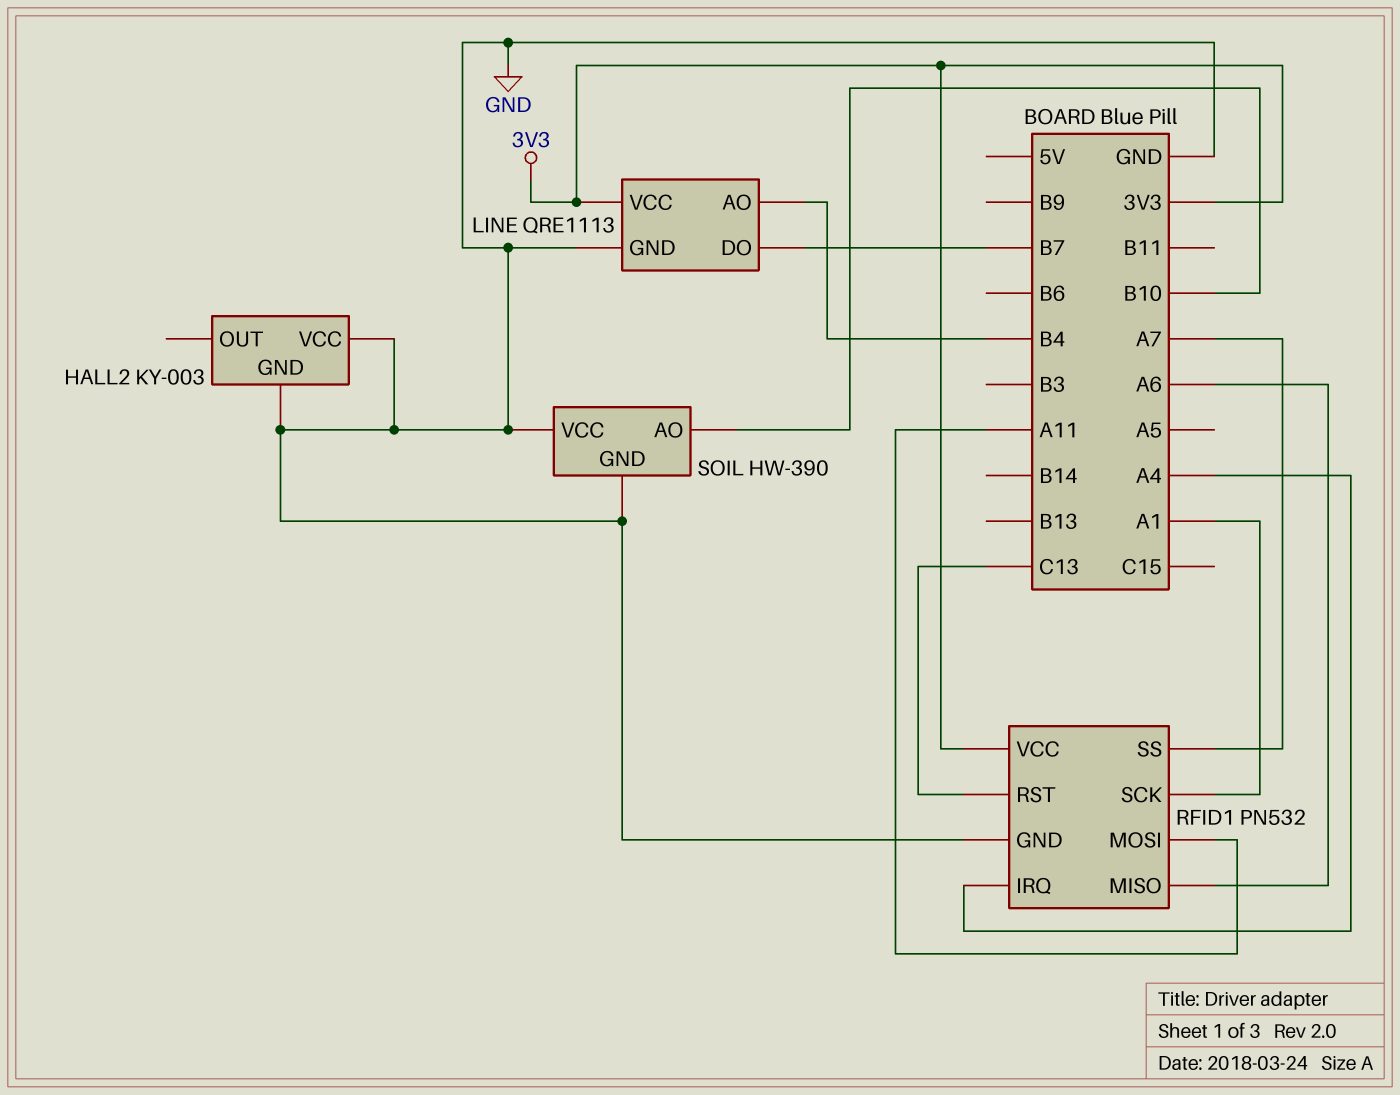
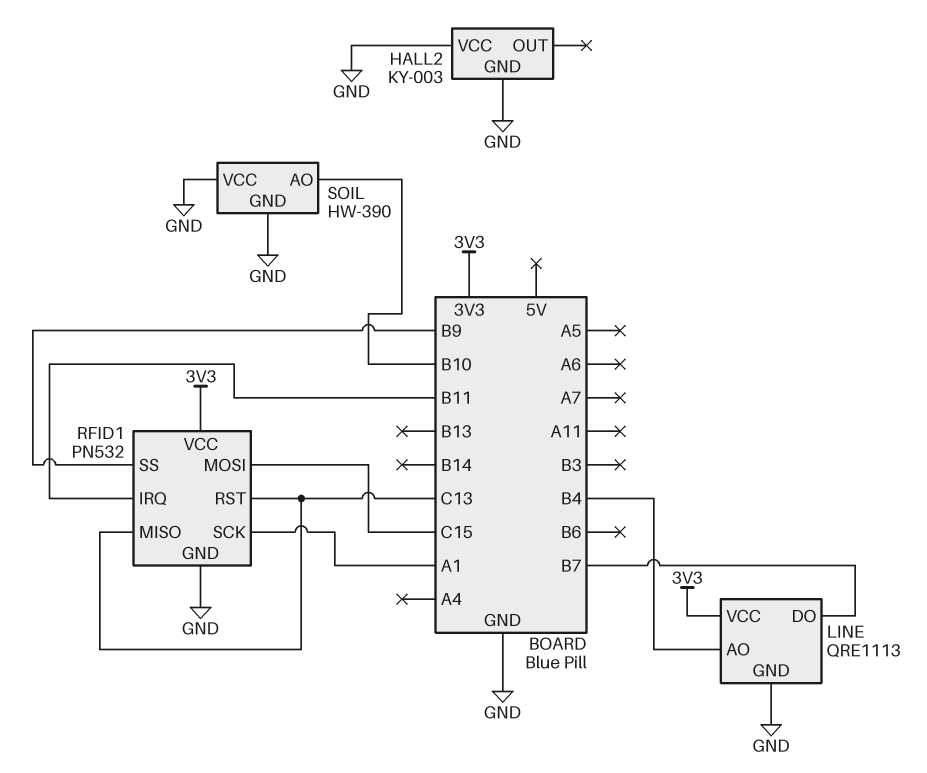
RFID1 pin IRQ: A4 -> B11
RFID1 pin MISO: A6 -> C13
RFID1 pin MOSI: A11 -> C15
RFID1 pin SS: A7 -> B9

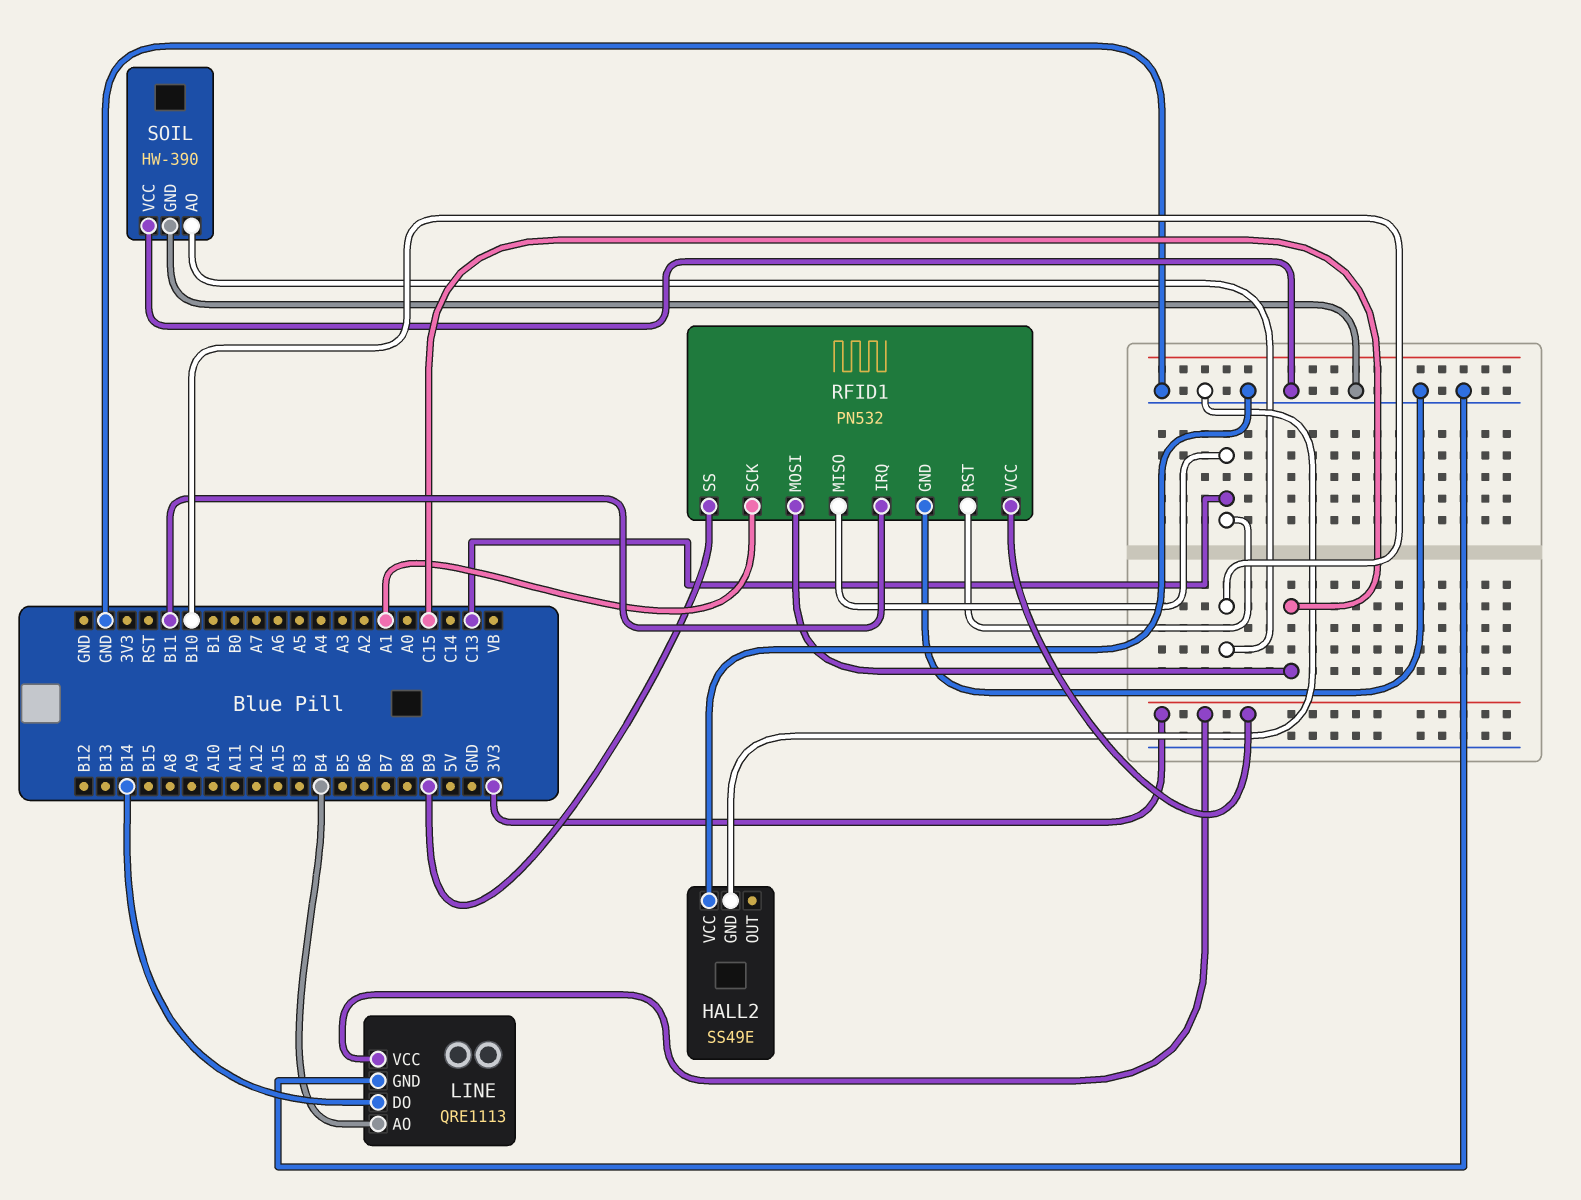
HALL2: KY-003 -> SS49E
LINE pin DO: B7 -> B14

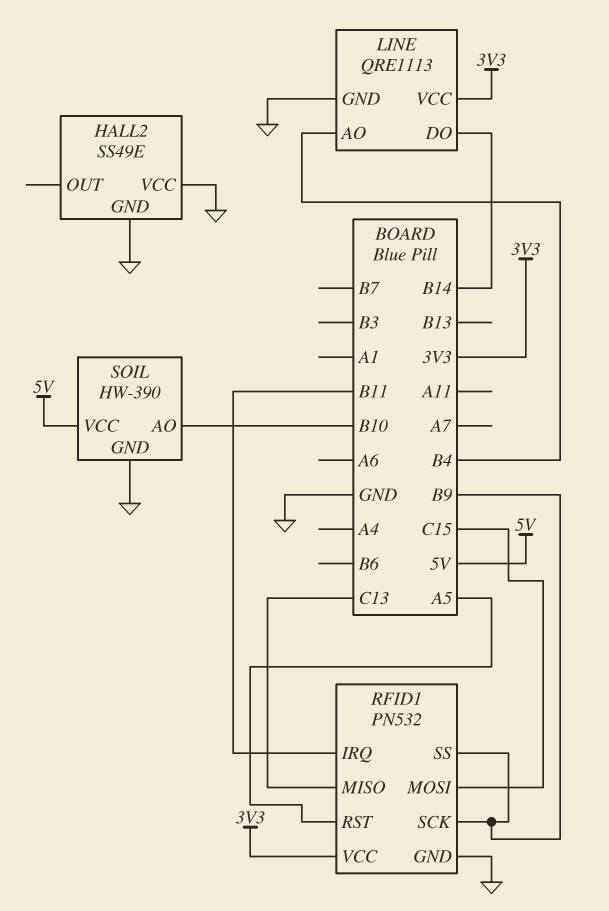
RFID1 pin RST: C13 -> A5
RFID1 pin SCK: A1 -> B9
SOIL pin VCC: GND -> 5V

